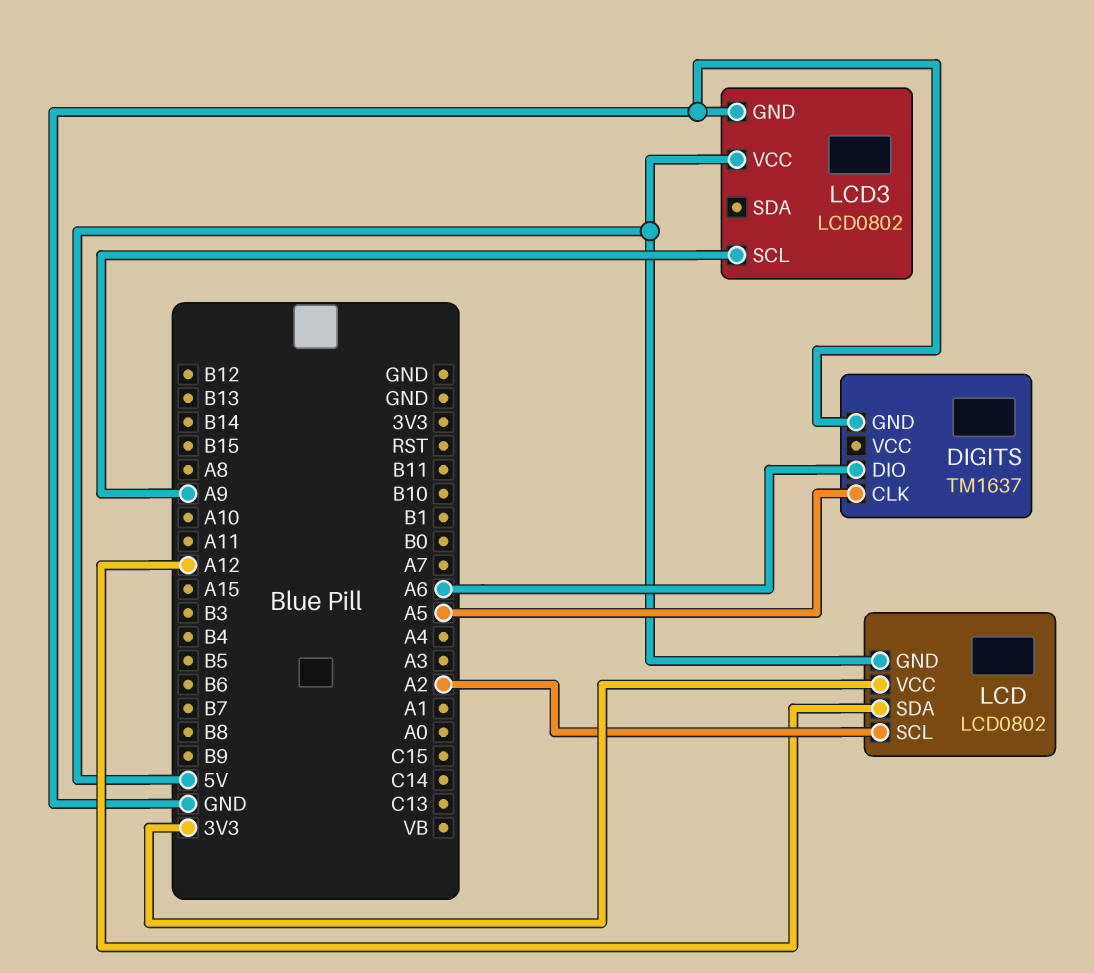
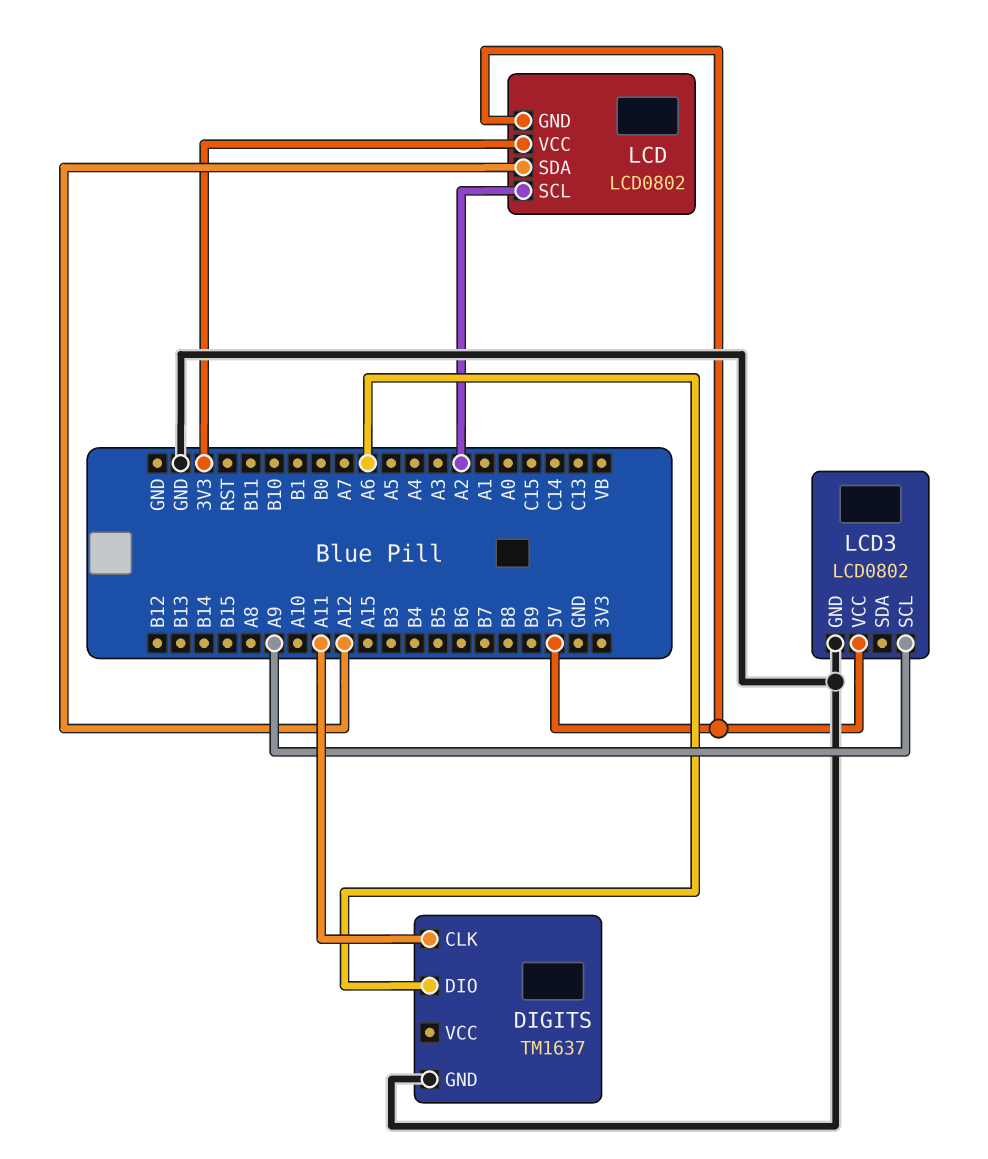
DIGITS pin CLK: A5 -> A11

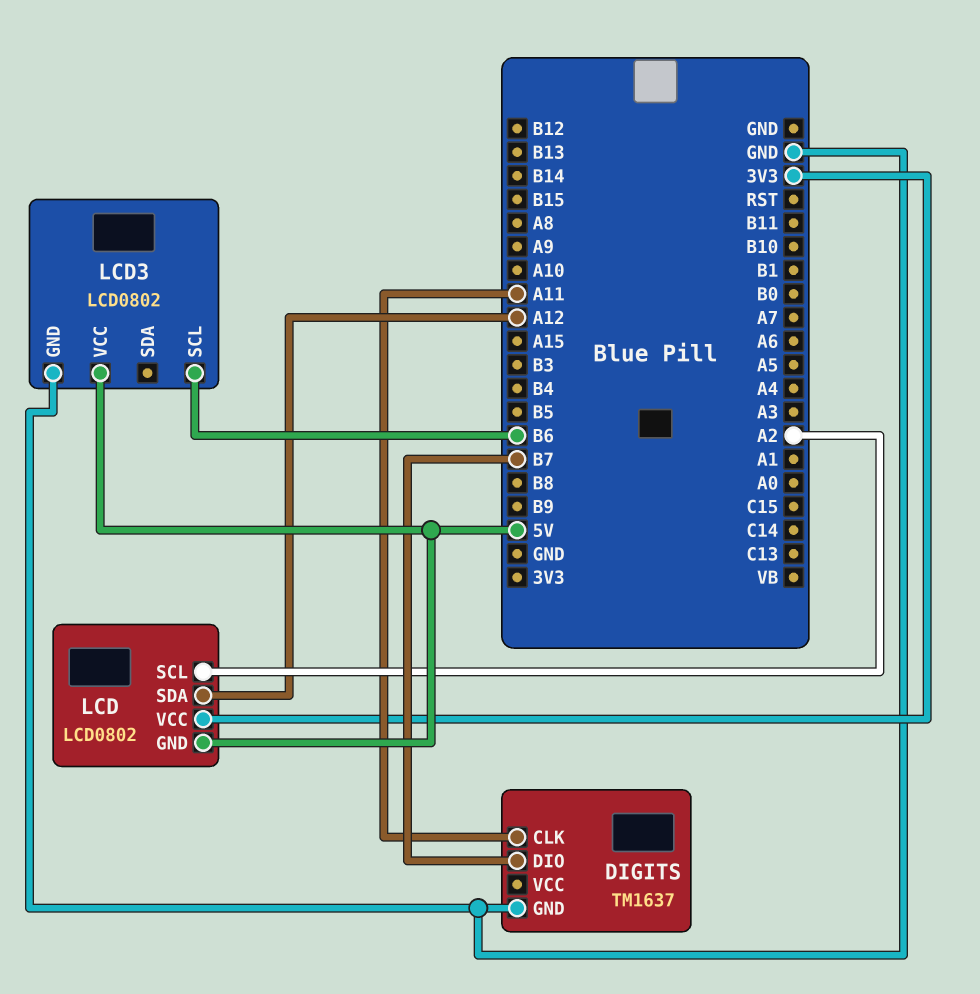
DIGITS pin DIO: A6 -> B7
LCD3 pin SCL: A9 -> B6

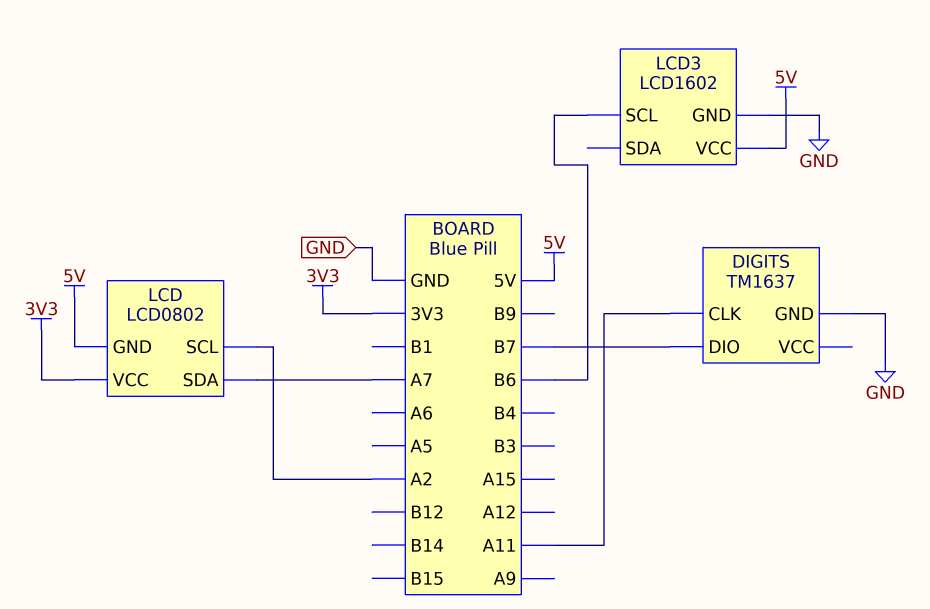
LCD pin SDA: A12 -> A7
LCD3: LCD0802 -> LCD1602

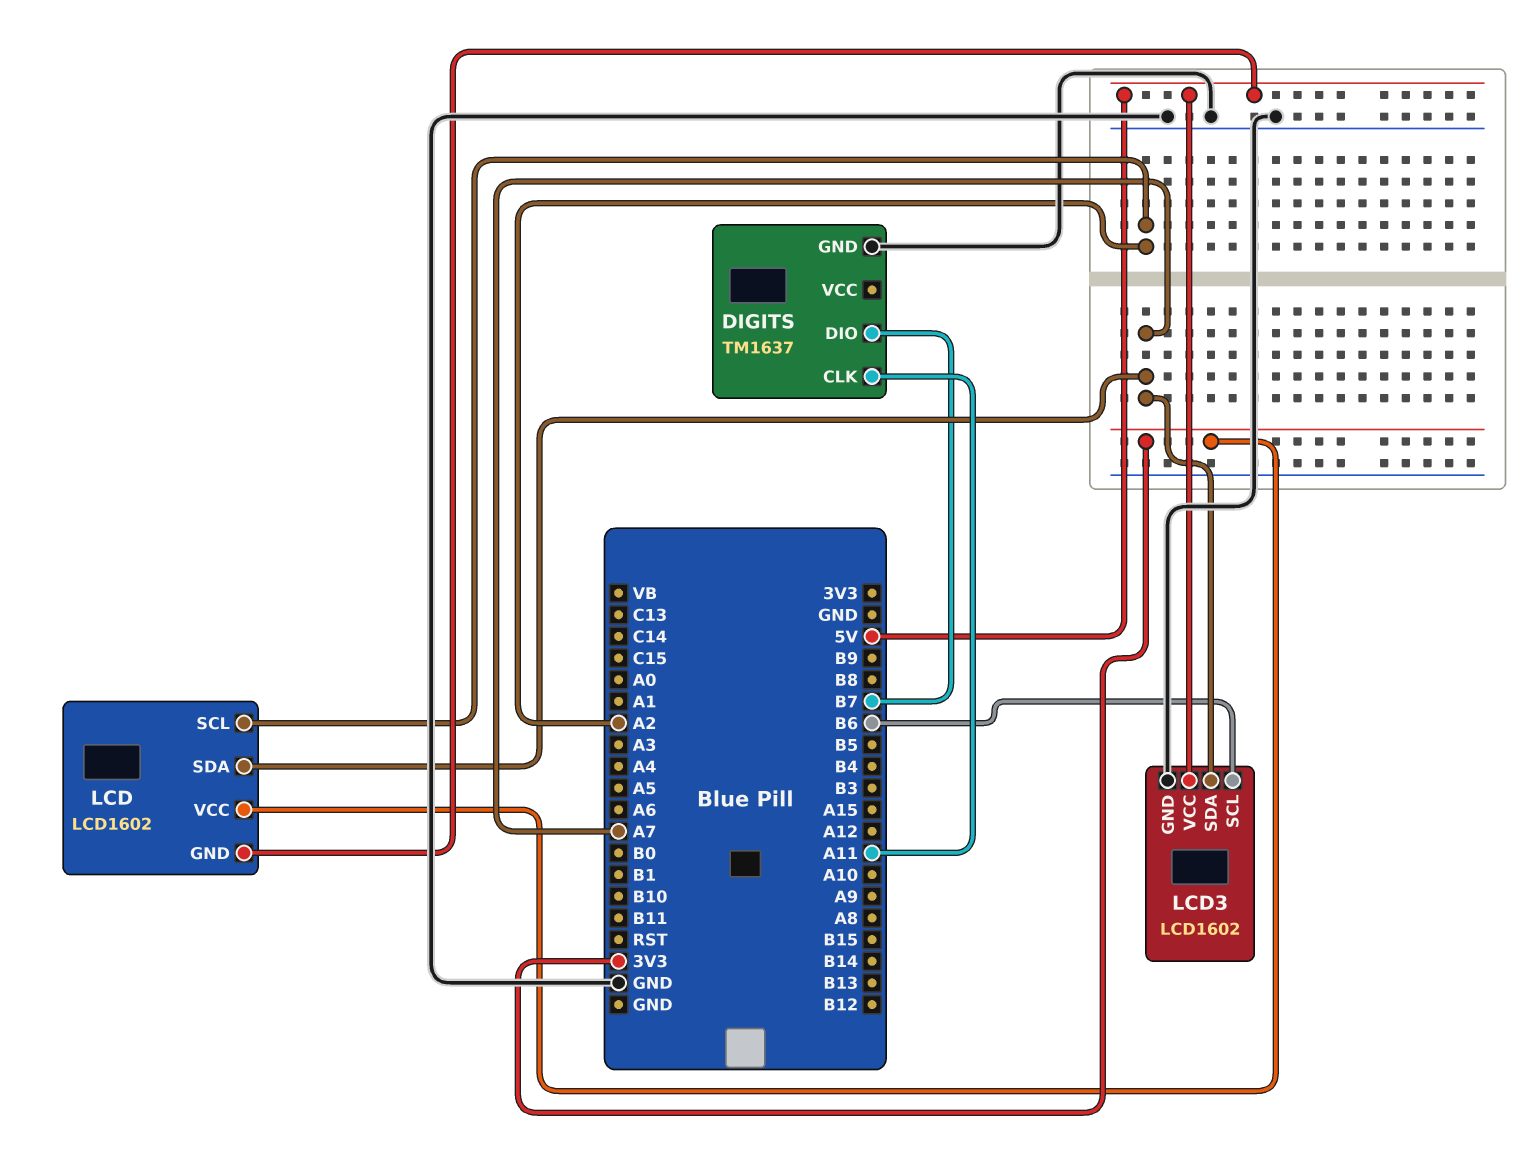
LCD: LCD0802 -> LCD1602
LCD3 pin SDA: none -> A7

